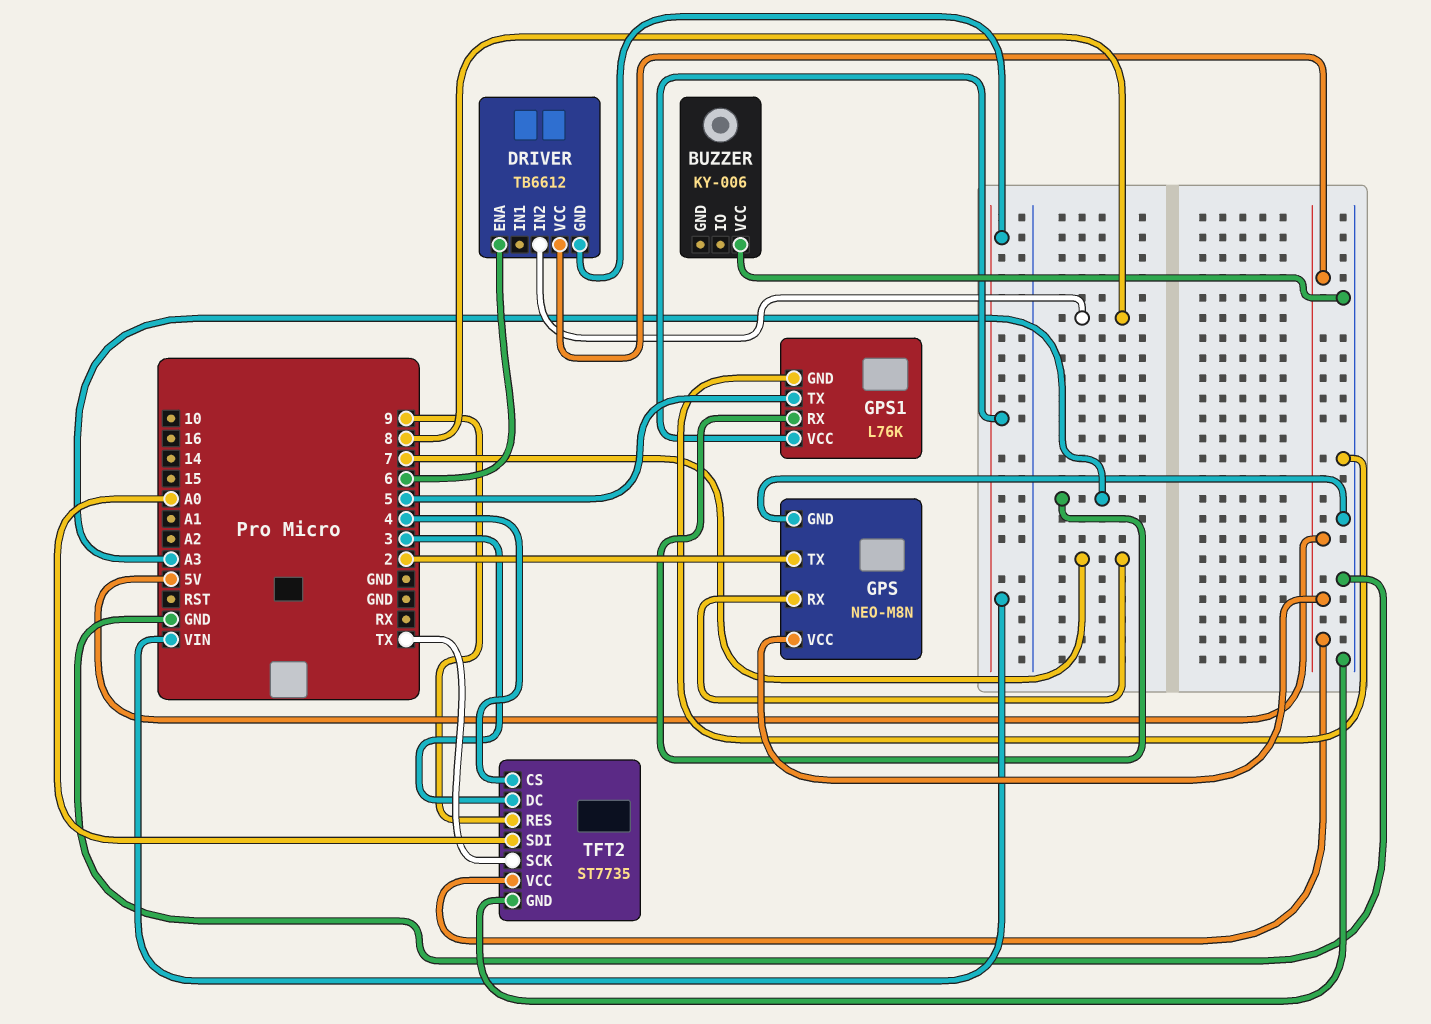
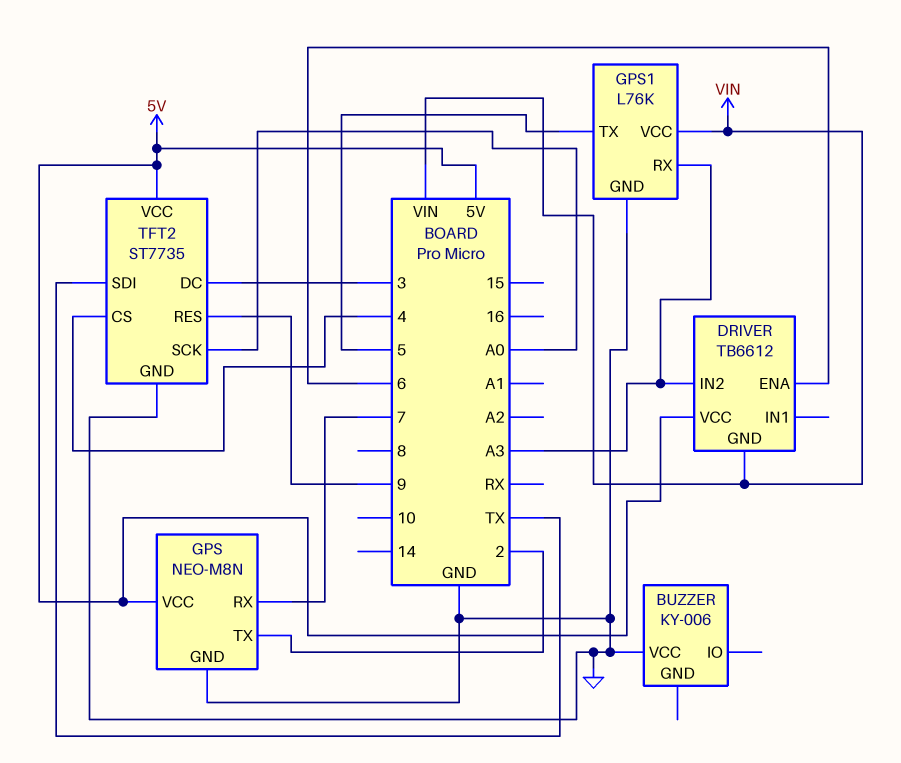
DRIVER pin IN2: 8 -> A3
TFT2 pin SCK: TX -> A0
TFT2 pin SDI: A0 -> TX

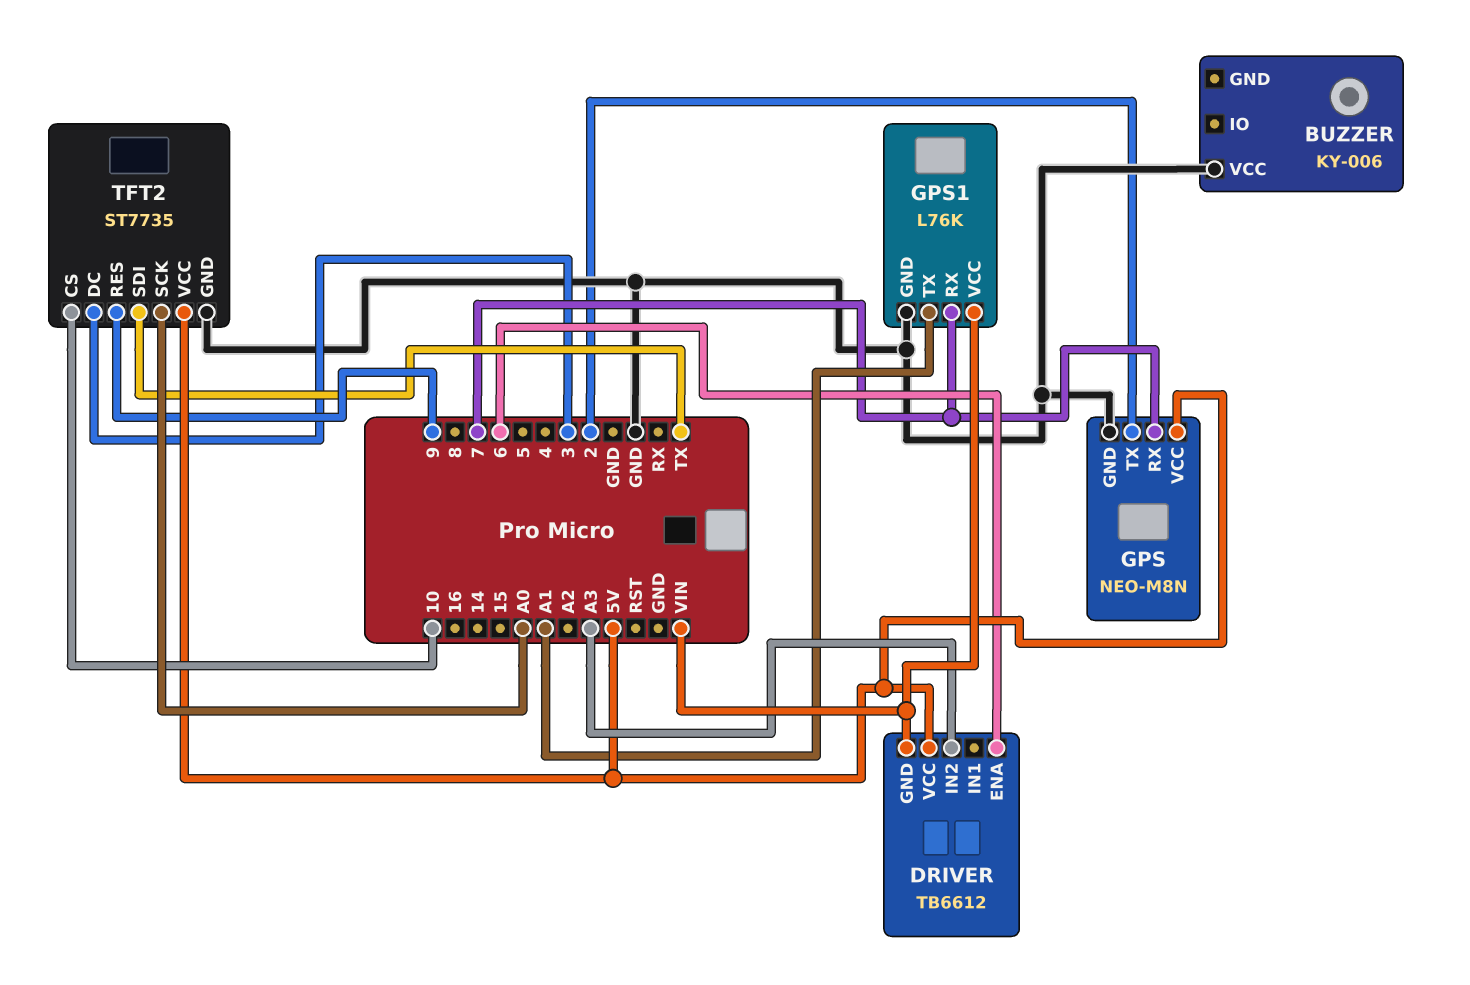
GPS1 pin RX: A3 -> 7
GPS1 pin TX: 5 -> A1
TFT2 pin CS: 4 -> 10

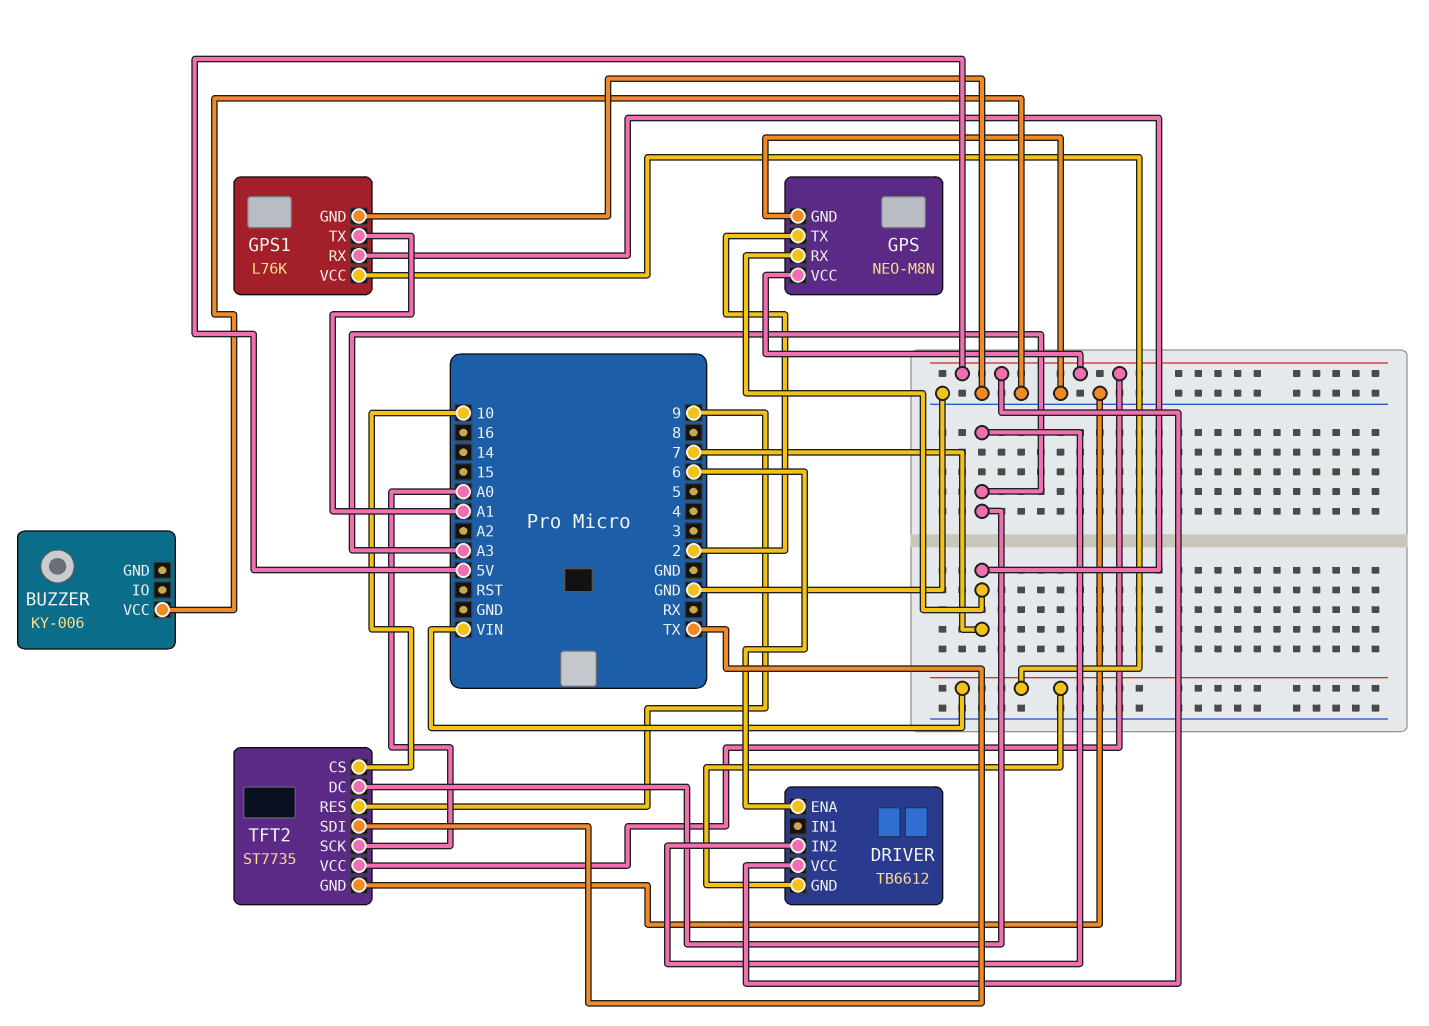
TFT2 pin DC: 3 -> A3

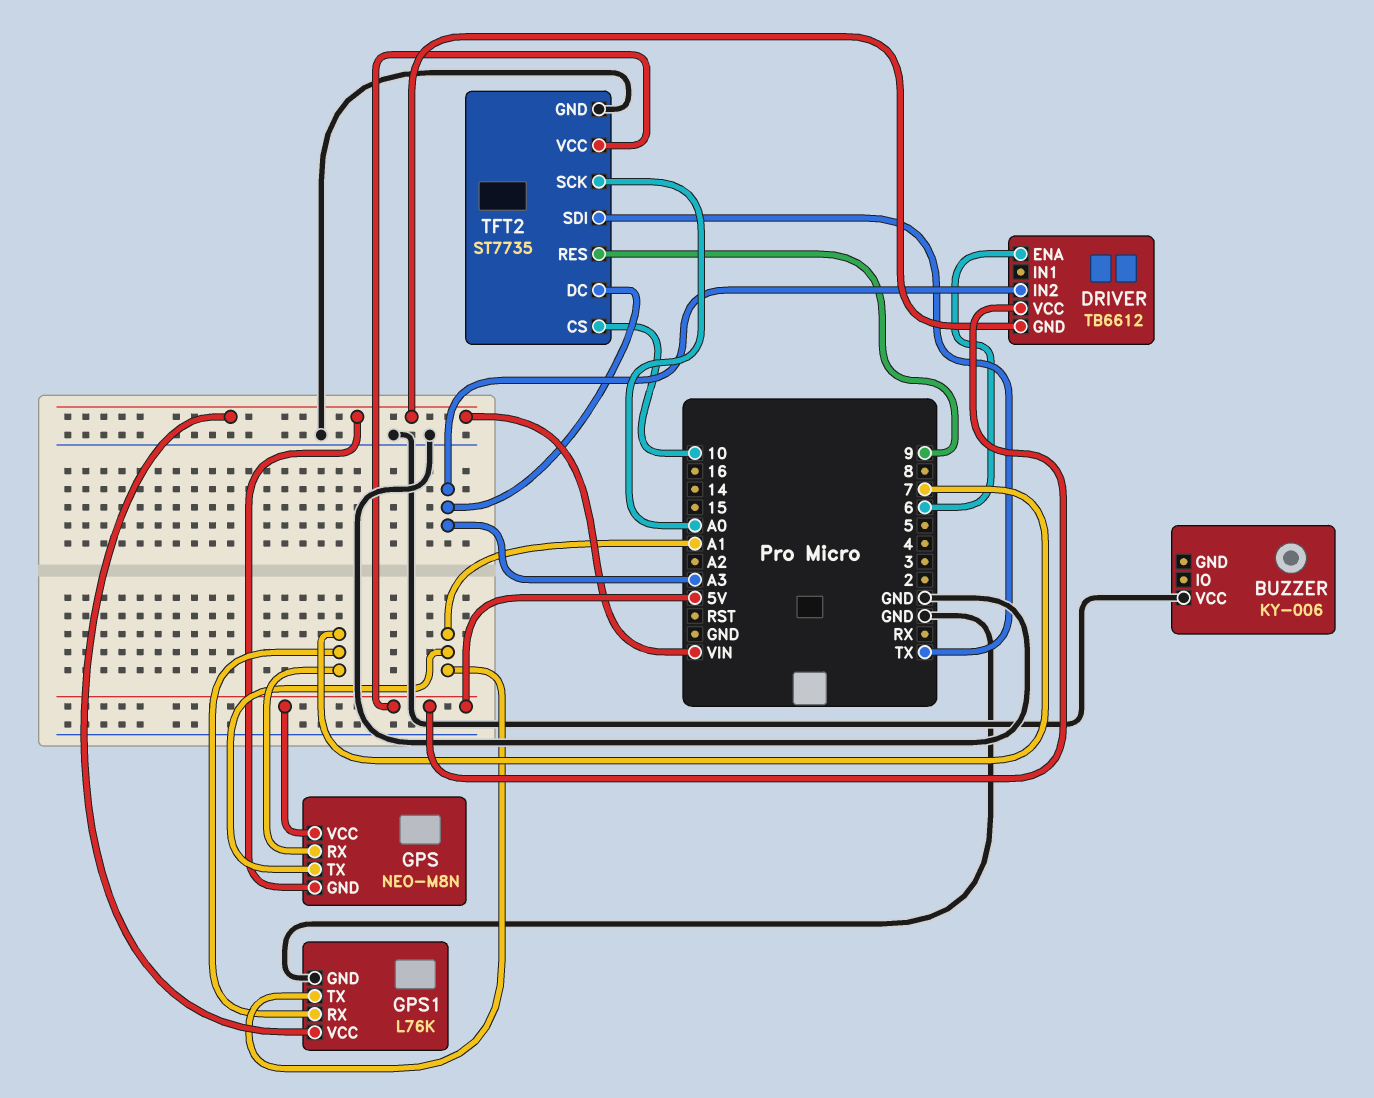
GPS pin GND: GND -> VIN
GPS pin TX: 2 -> A1

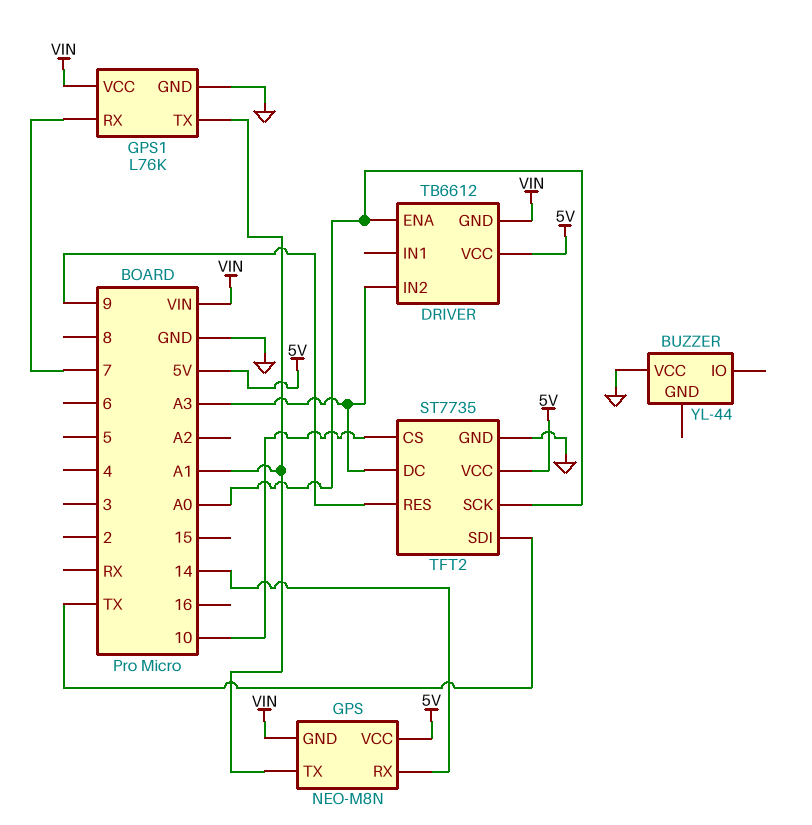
BUZZER: KY-006 -> YL-44
DRIVER pin ENA: 6 -> A0
GPS pin RX: 7 -> 14

